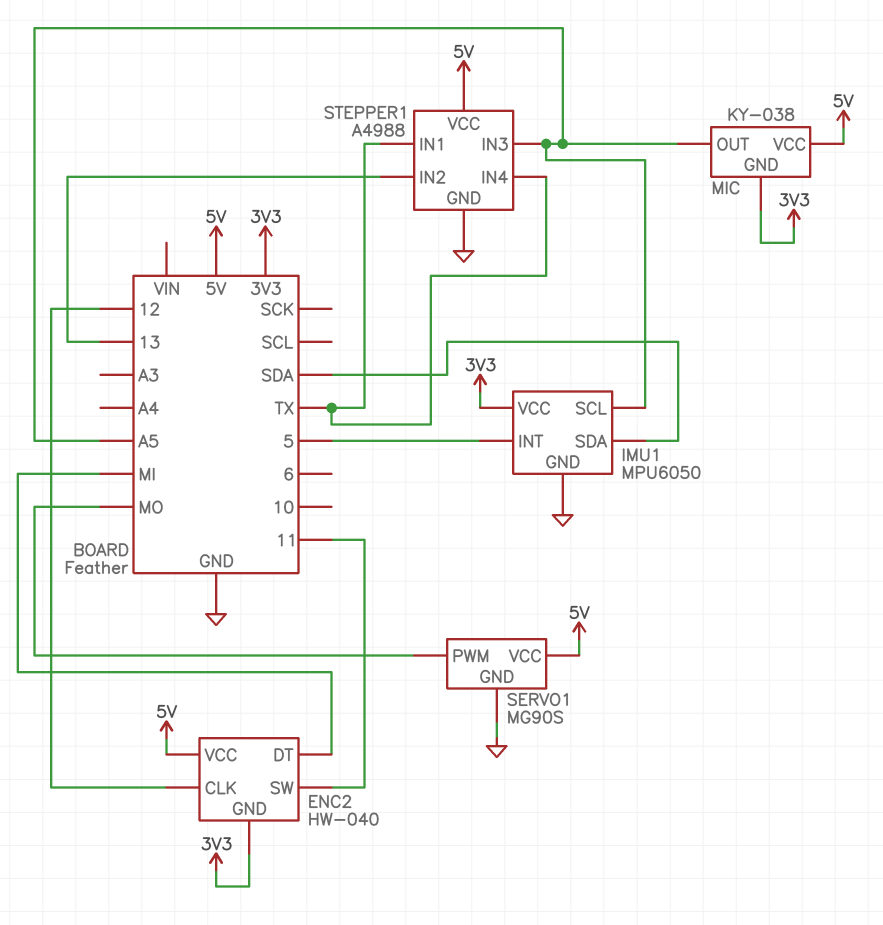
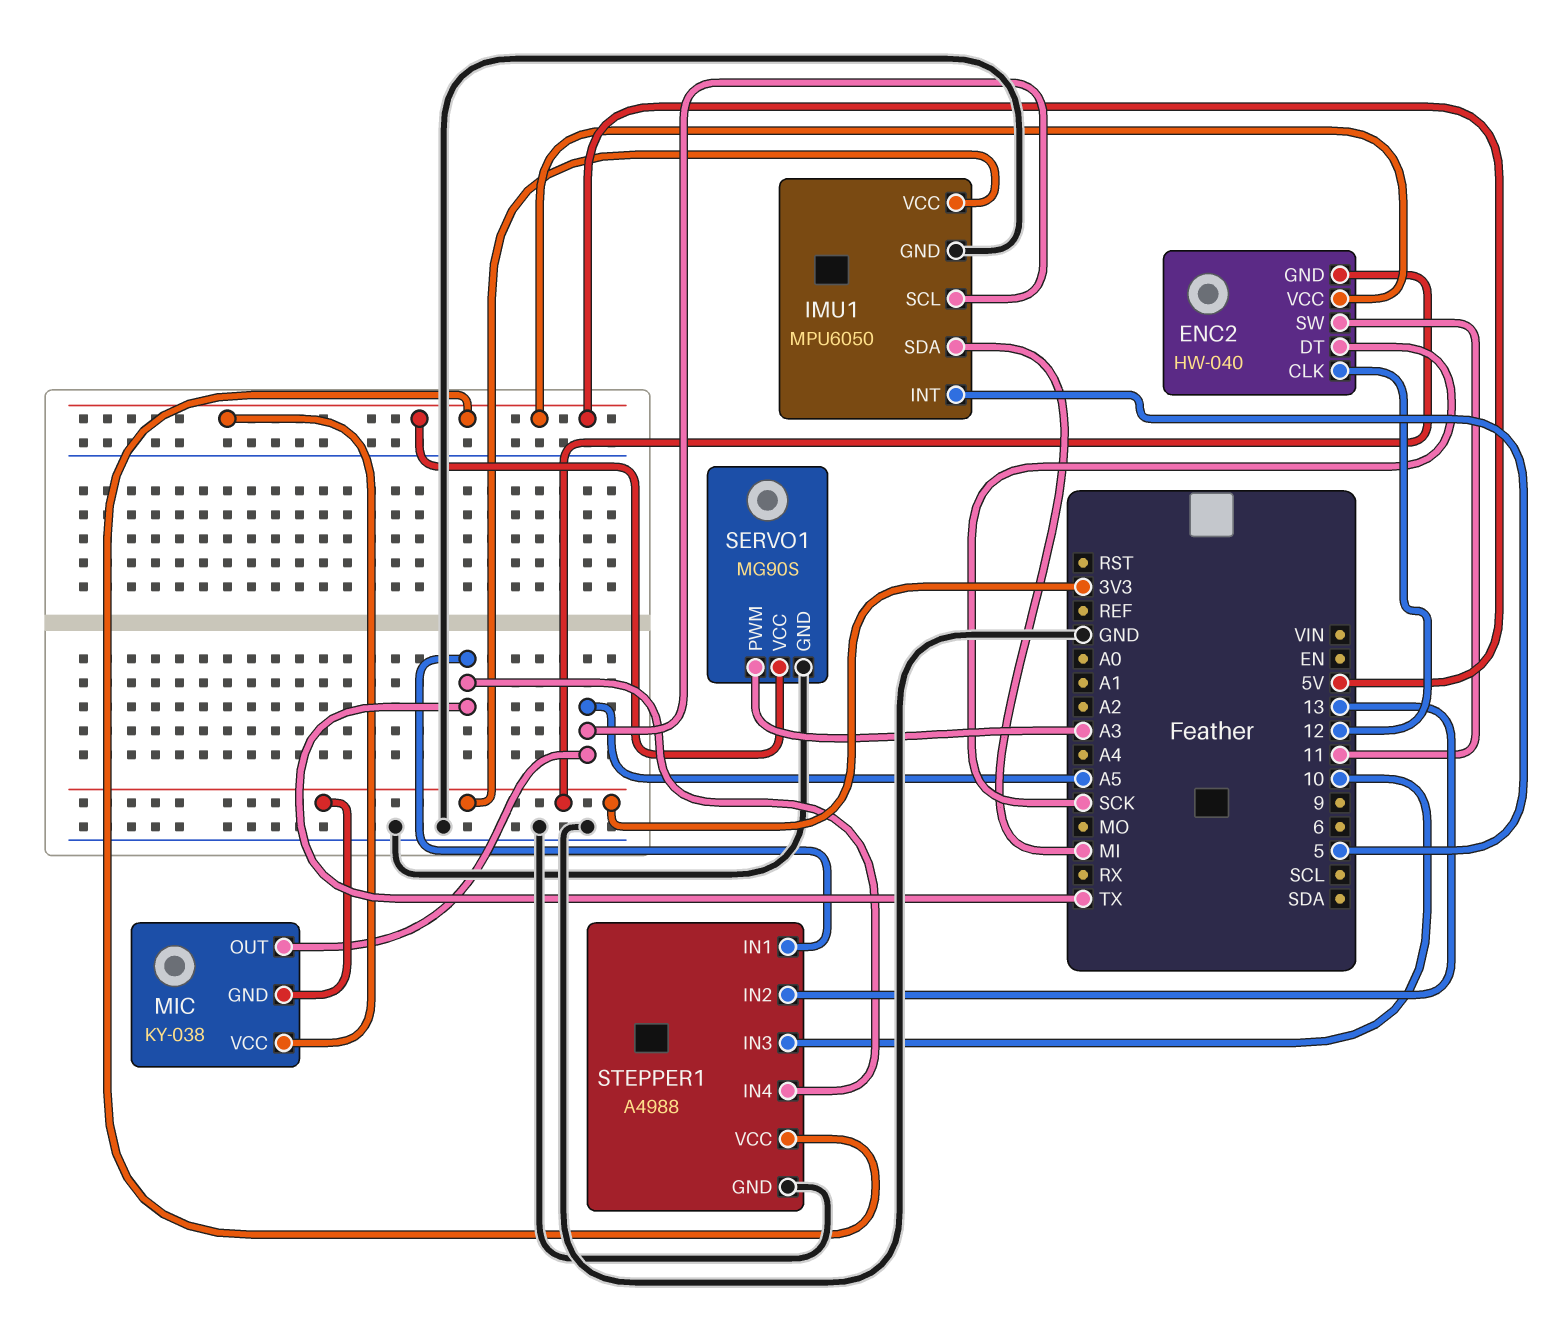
ENC2 pin DT: MI -> SCK
IMU1 pin SDA: SDA -> MI
SERVO1 pin PWM: MO -> A3
STEPPER1 pin IN3: A5 -> 10

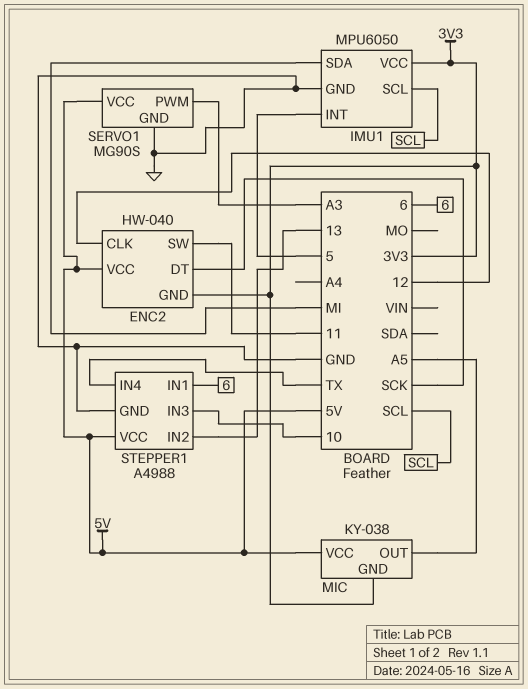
IMU1 pin SCL: A5 -> SCL
STEPPER1 pin IN1: TX -> 6

